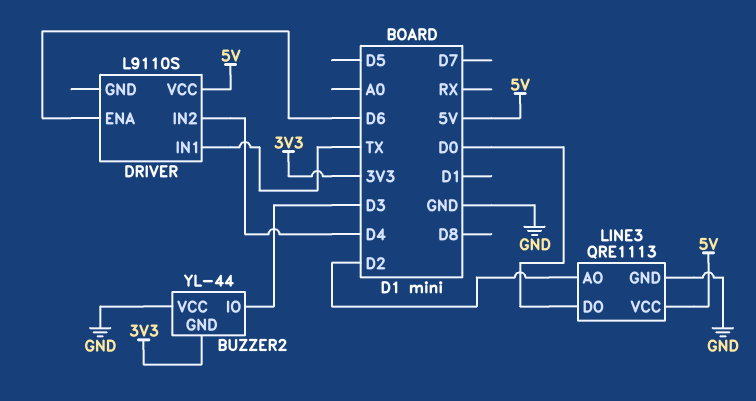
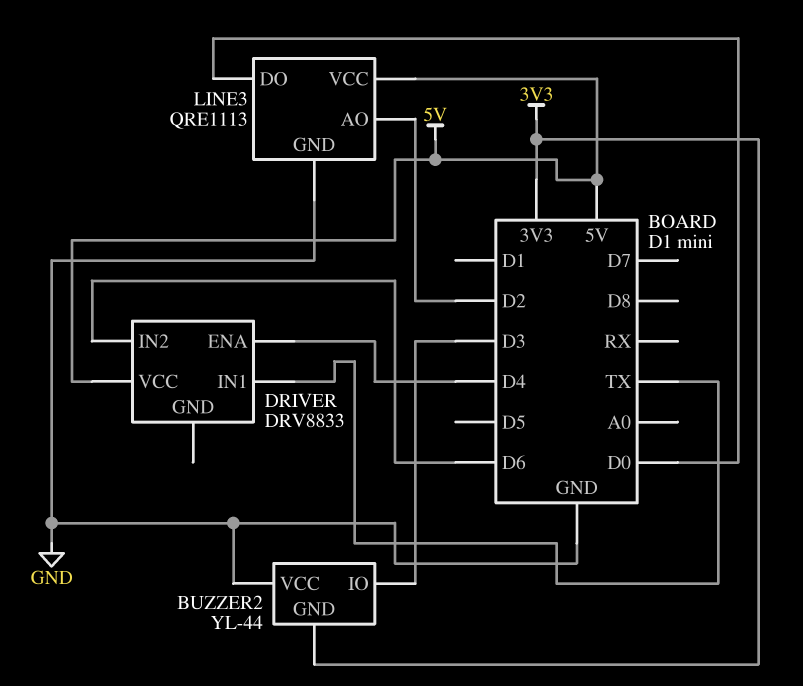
DRIVER: L9110S -> DRV8833
DRIVER pin ENA: D6 -> D4
DRIVER pin IN2: D4 -> D6

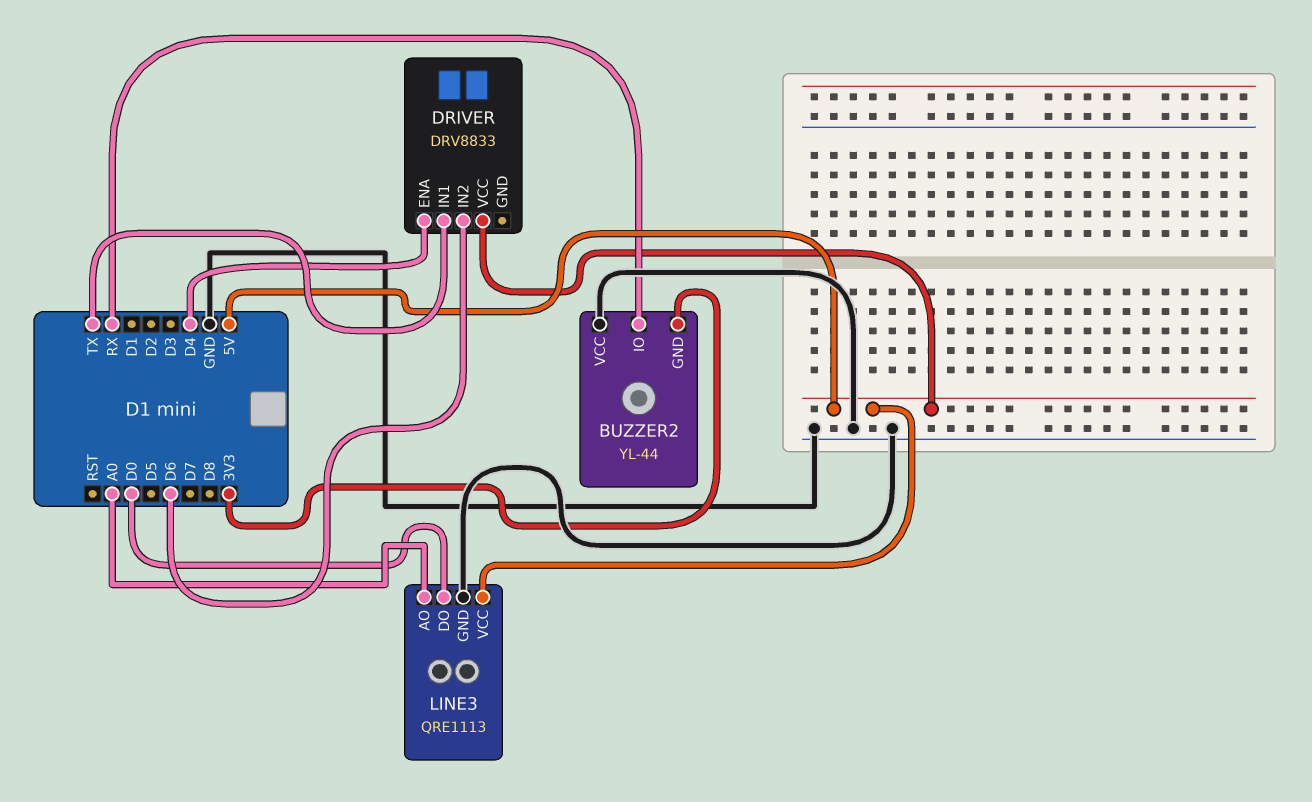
BUZZER2 pin IO: D3 -> RX
LINE3 pin AO: D2 -> A0

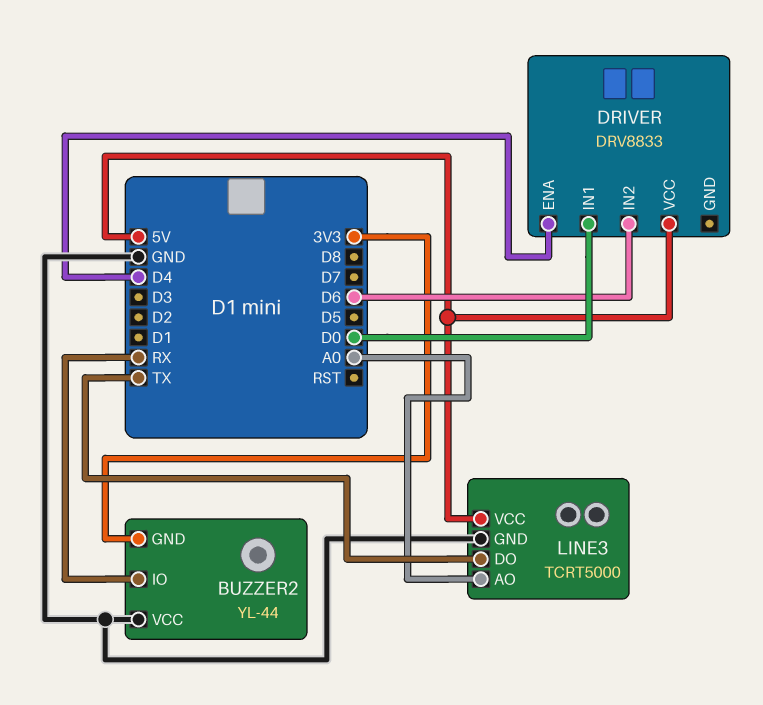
DRIVER pin IN1: TX -> D0
LINE3: QRE1113 -> TCRT5000
LINE3 pin DO: D0 -> TX

